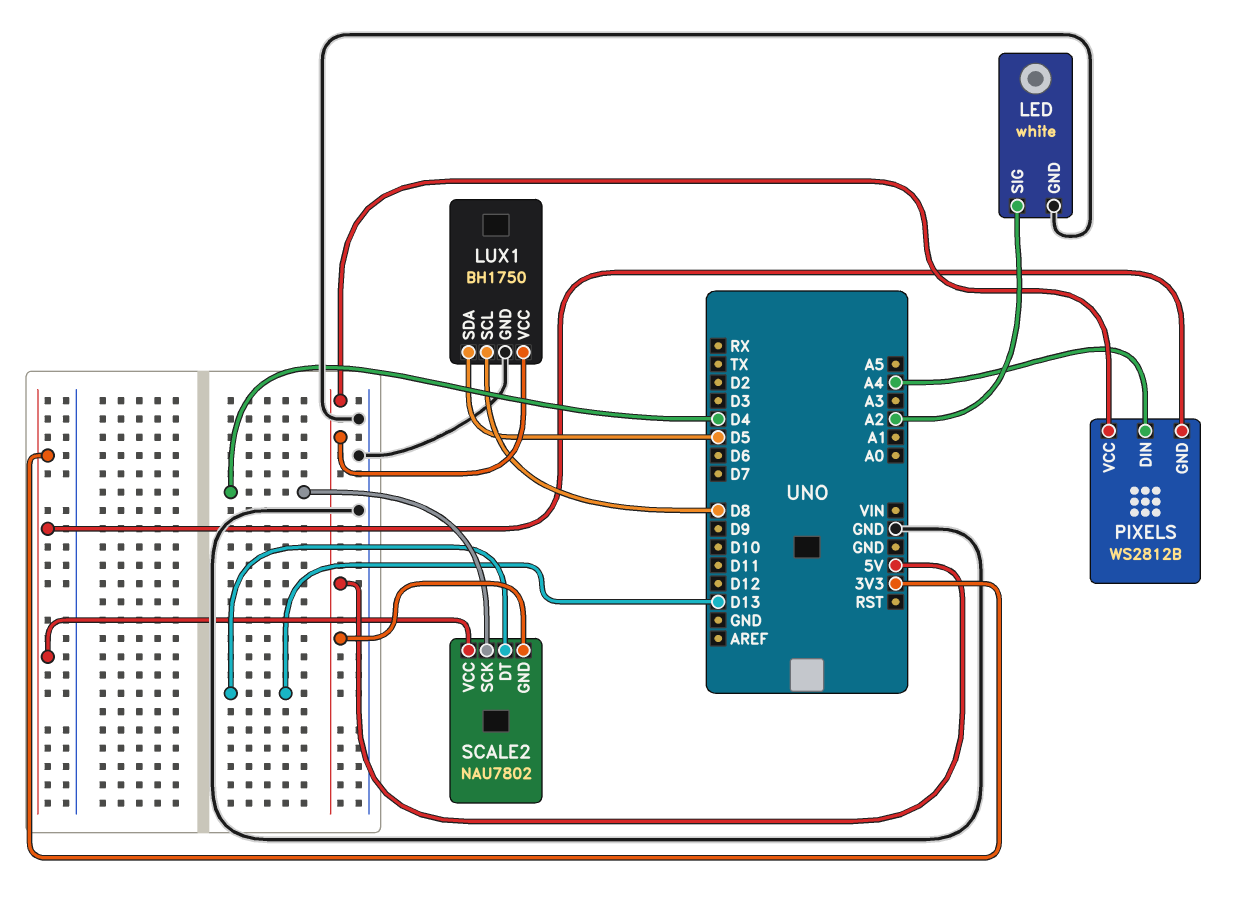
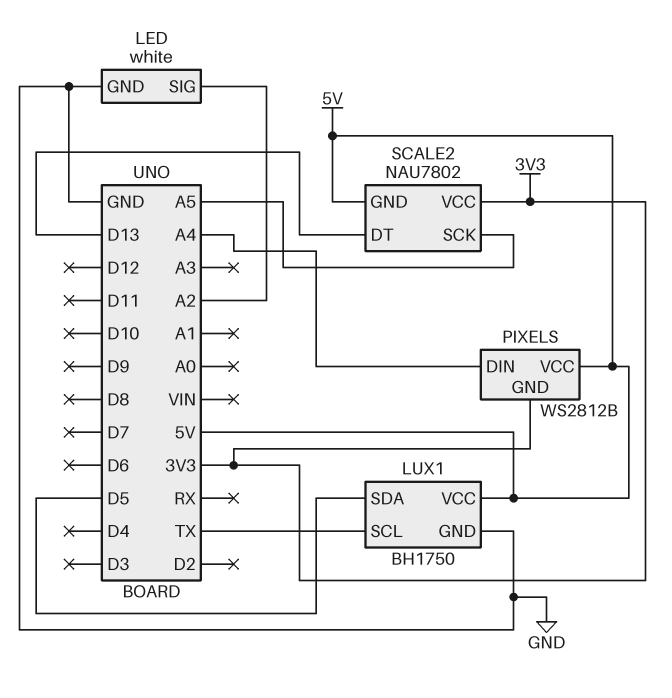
LUX1 pin SCL: D8 -> TX
SCALE2 pin SCK: D4 -> A5

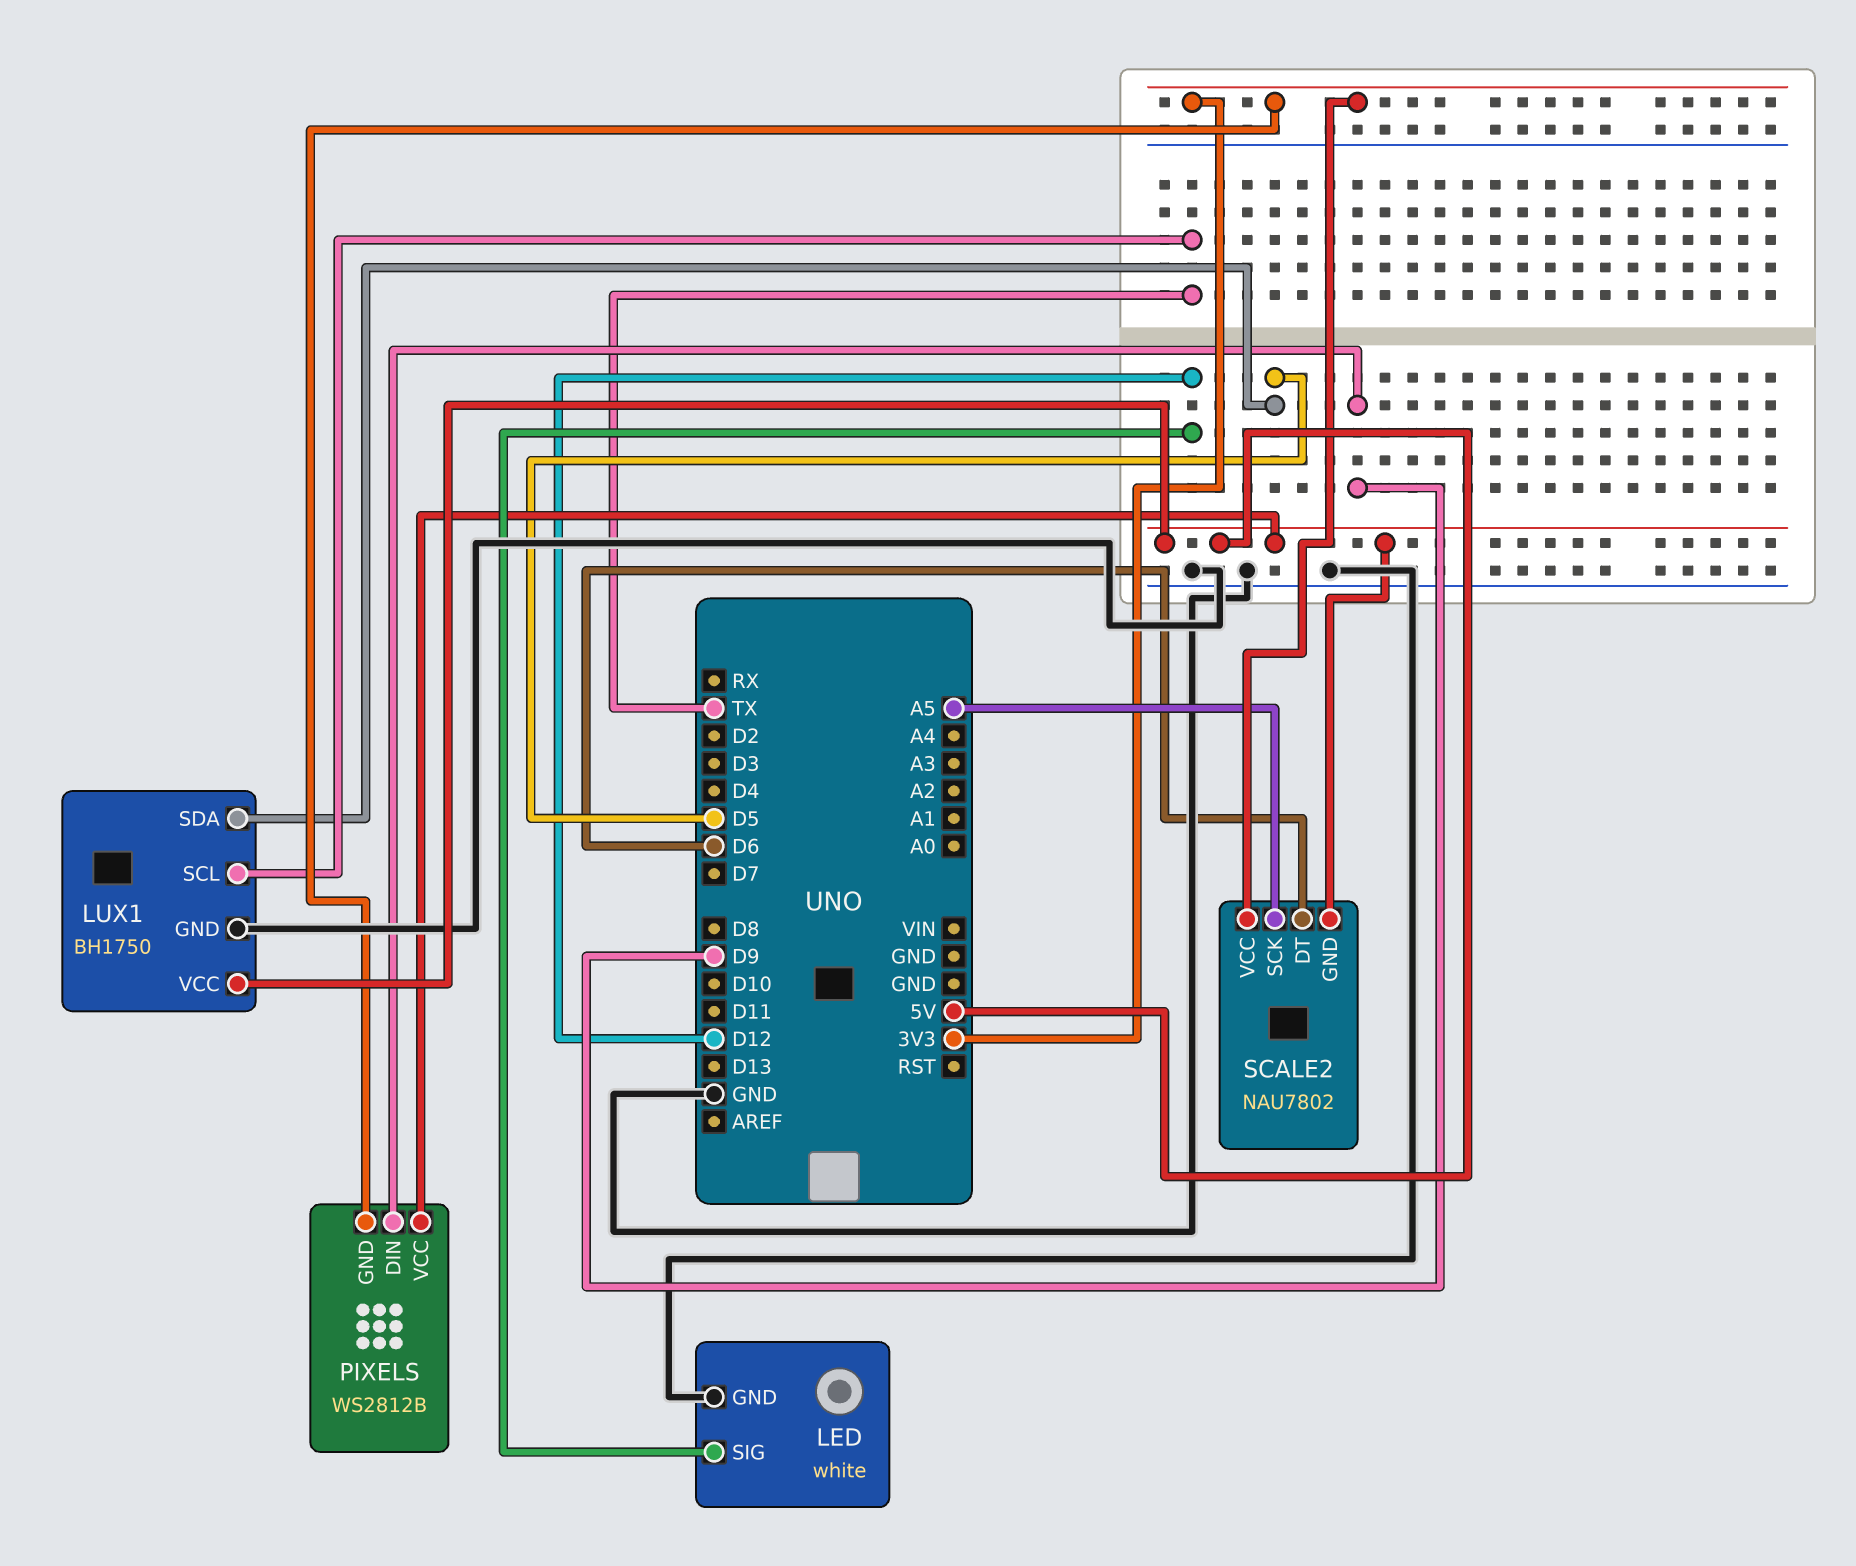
LED pin SIG: A2 -> D12
PIXELS pin DIN: A4 -> D9
SCALE2 pin DT: D13 -> D6

